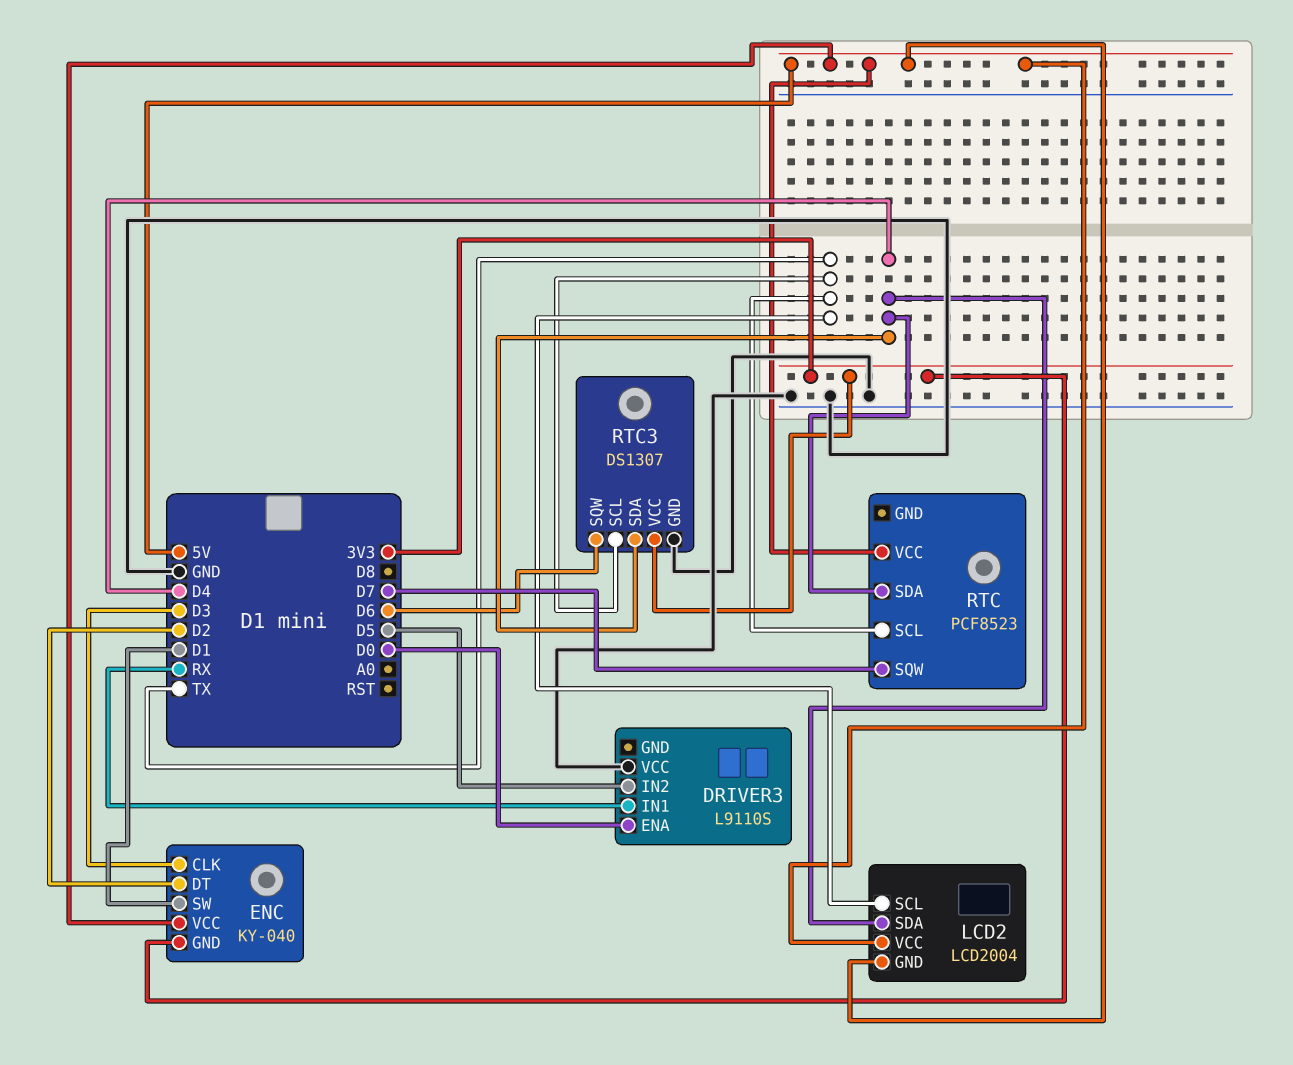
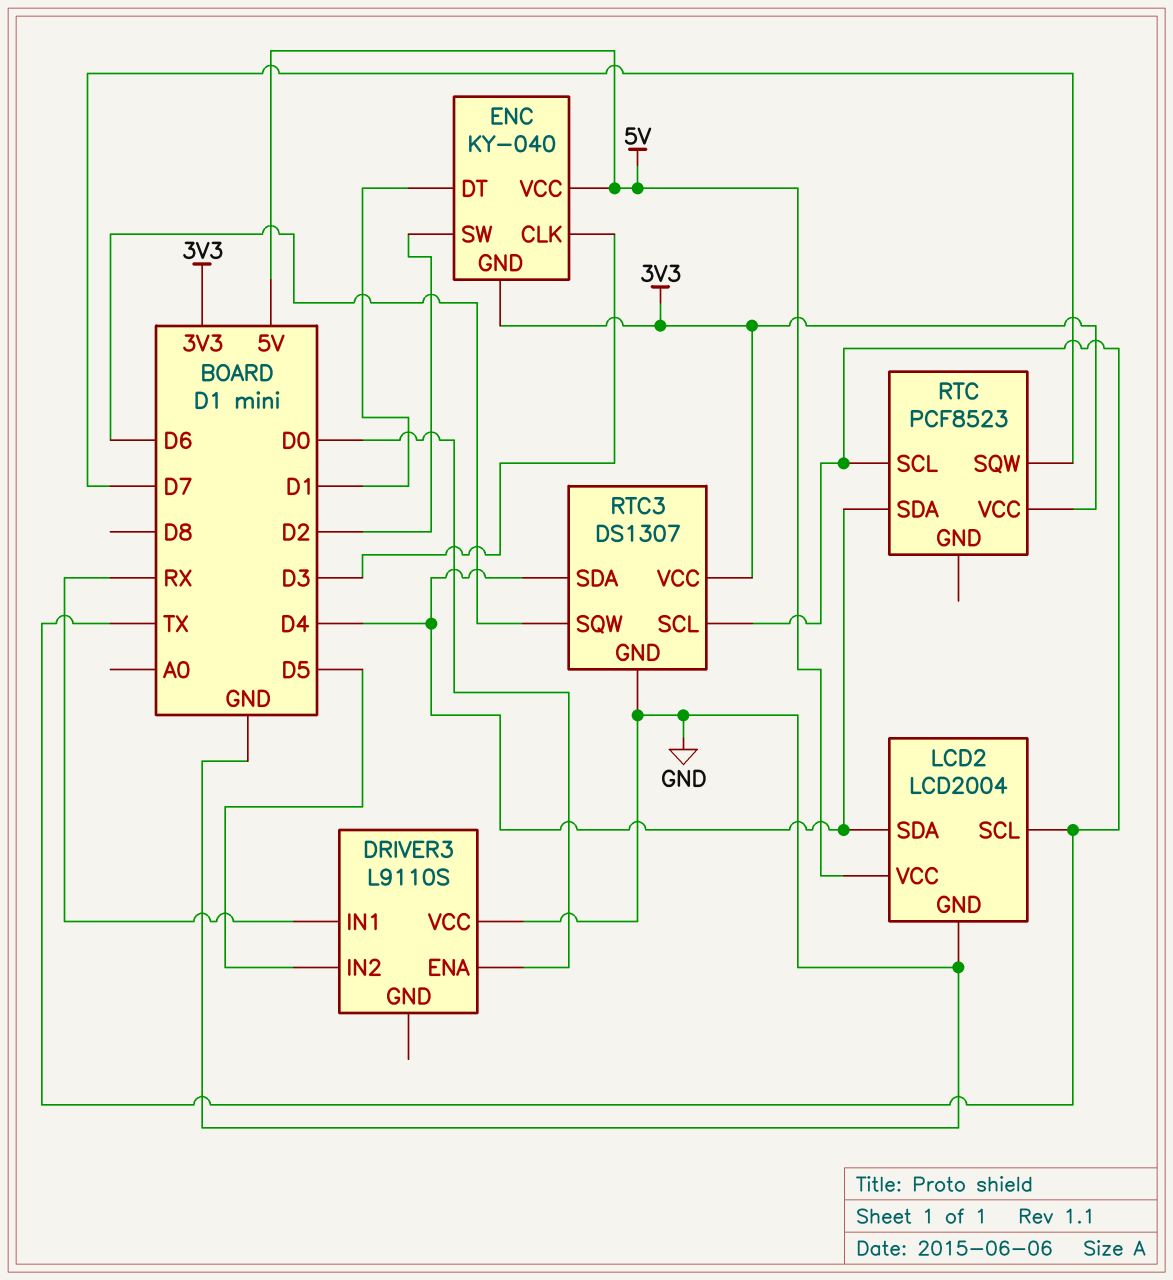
ENC pin DT: D2 -> D1
ENC pin SW: D1 -> D2
LCD2 pin GND: 5V -> GND
RTC pin VCC: 5V -> 3V3

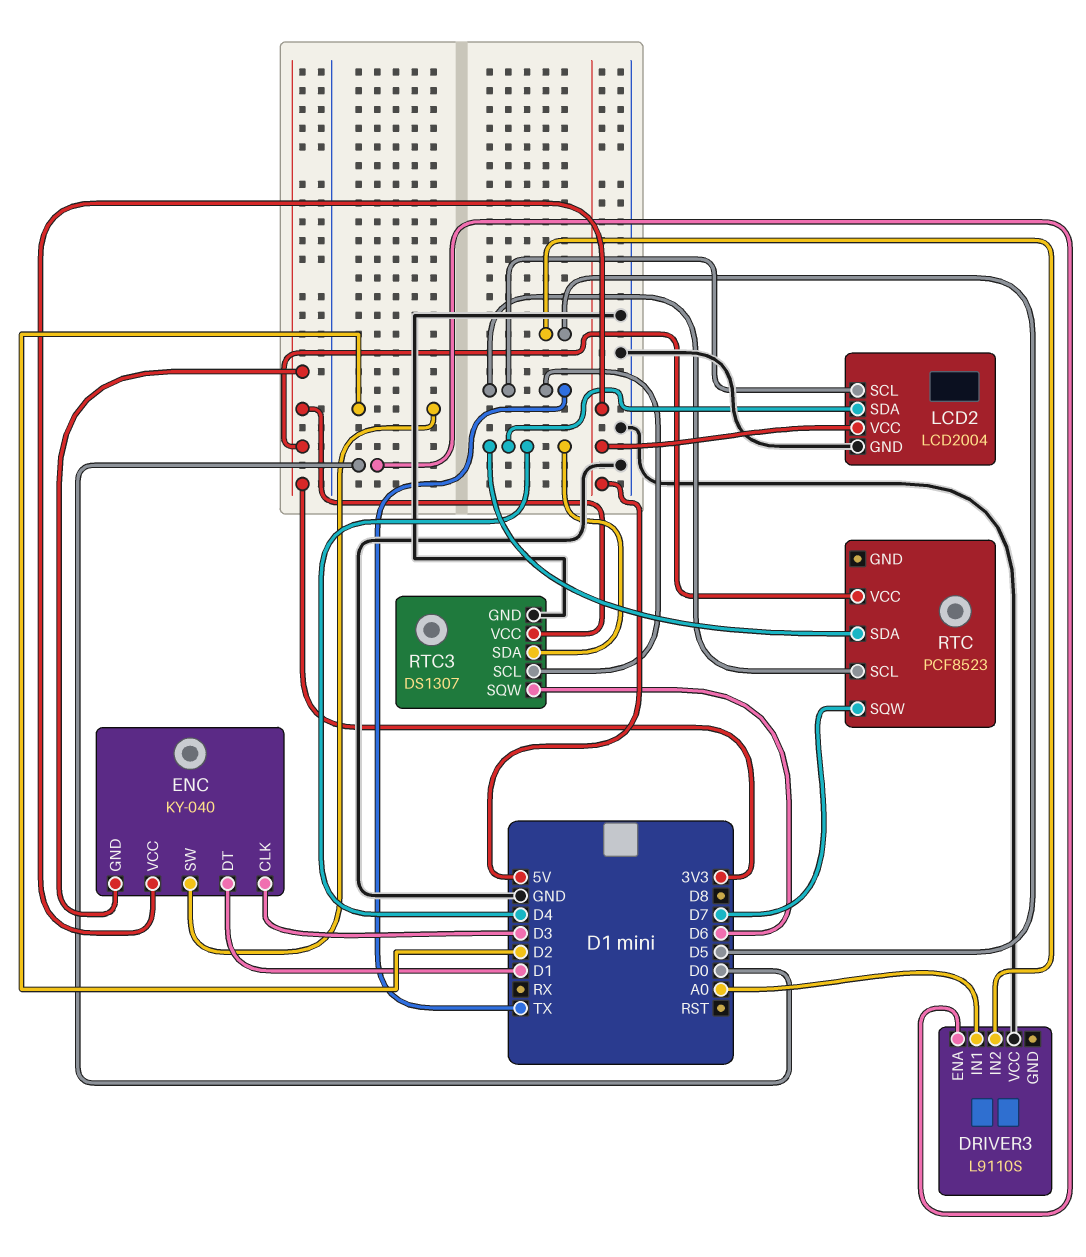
DRIVER3 pin IN1: RX -> A0

